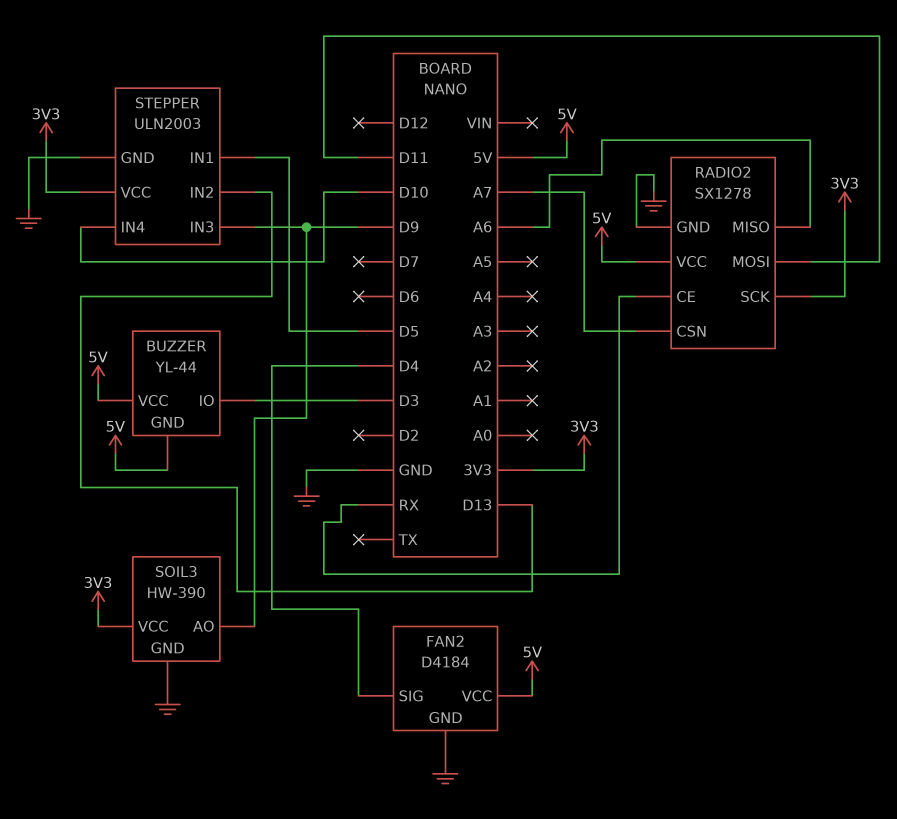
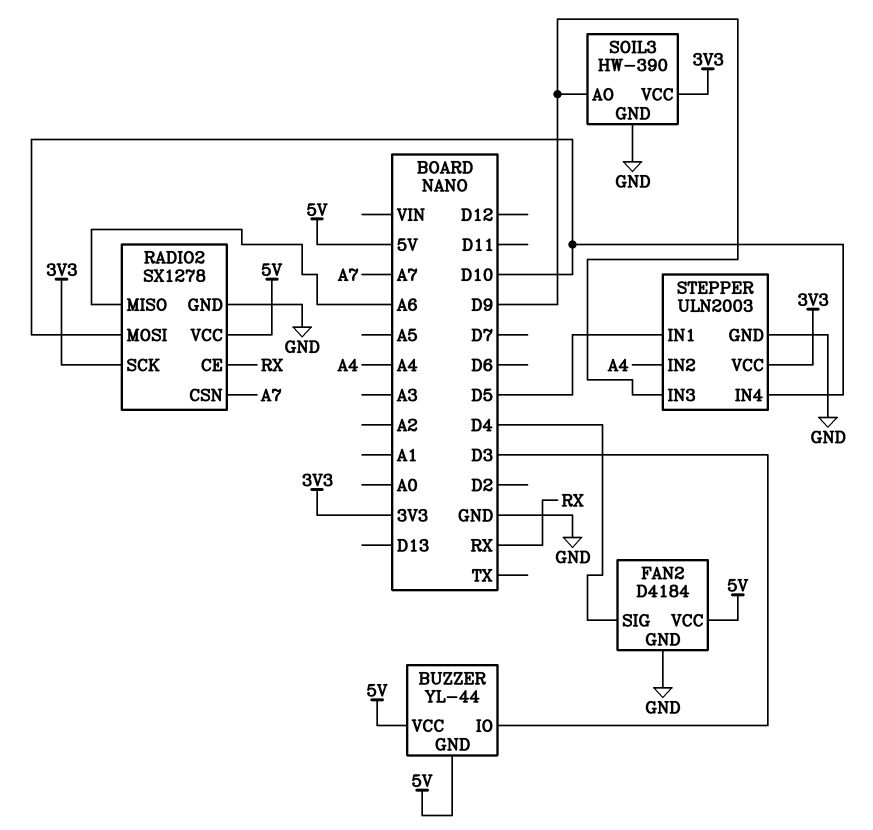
RADIO2 pin MOSI: D11 -> D10
STEPPER pin IN2: D13 -> A4

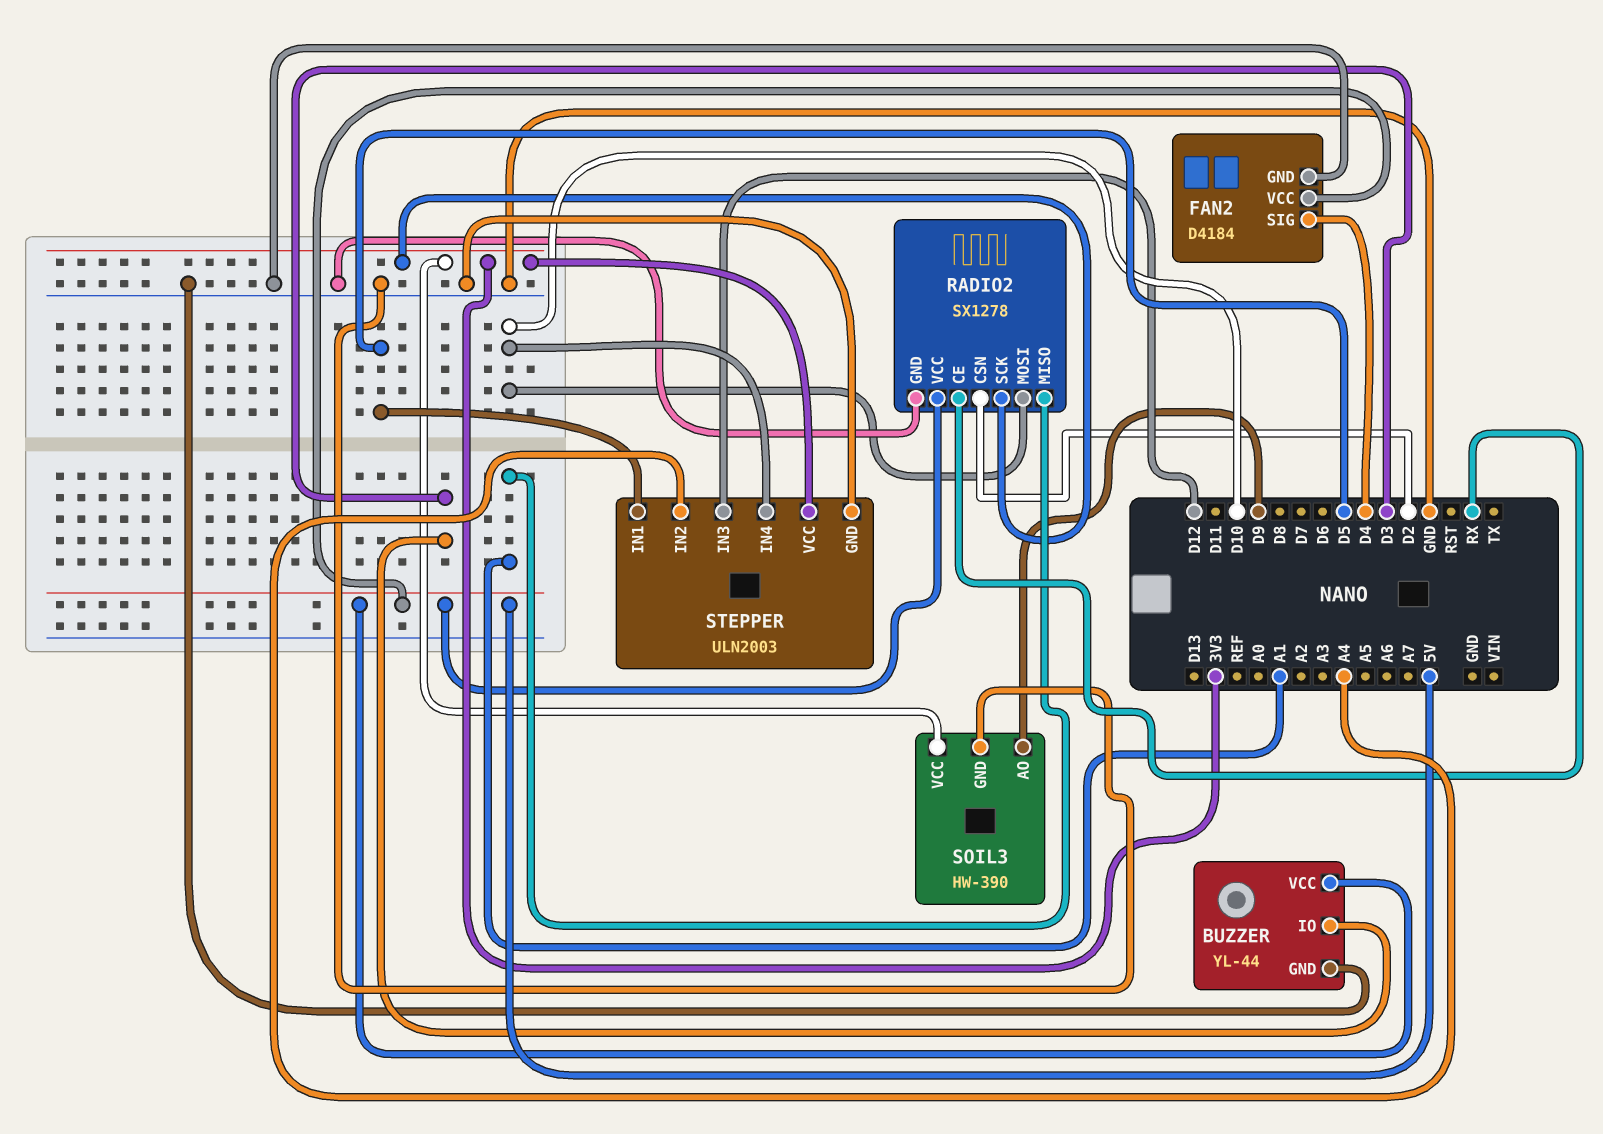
BUZZER pin GND: 5V -> GND
RADIO2 pin CSN: A7 -> D2
RADIO2 pin MISO: A6 -> A1
STEPPER pin IN3: D9 -> D12

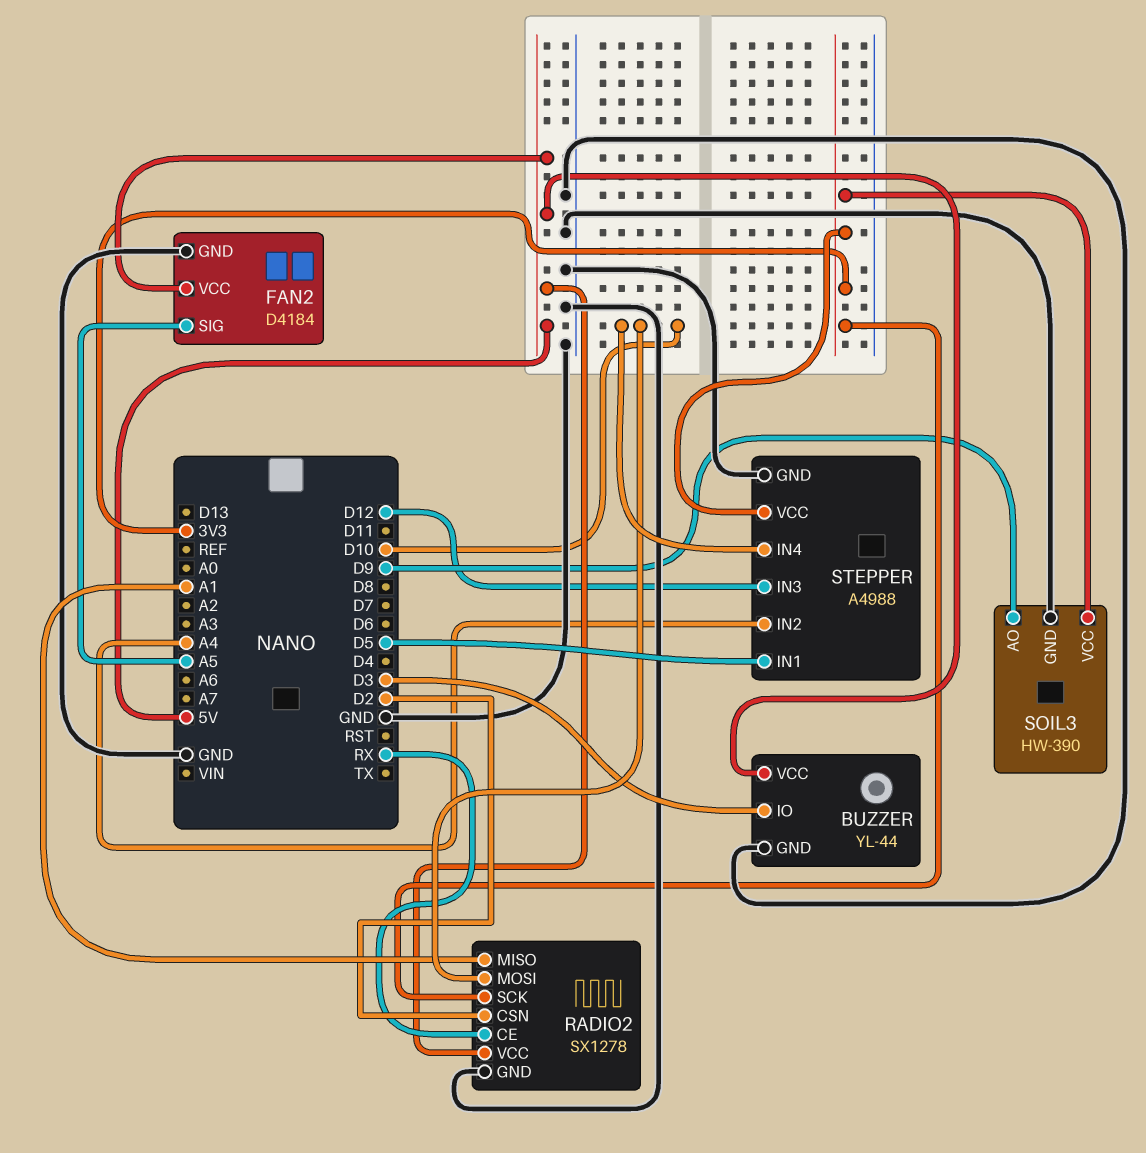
FAN2 pin SIG: D4 -> A5
STEPPER: ULN2003 -> A4988

